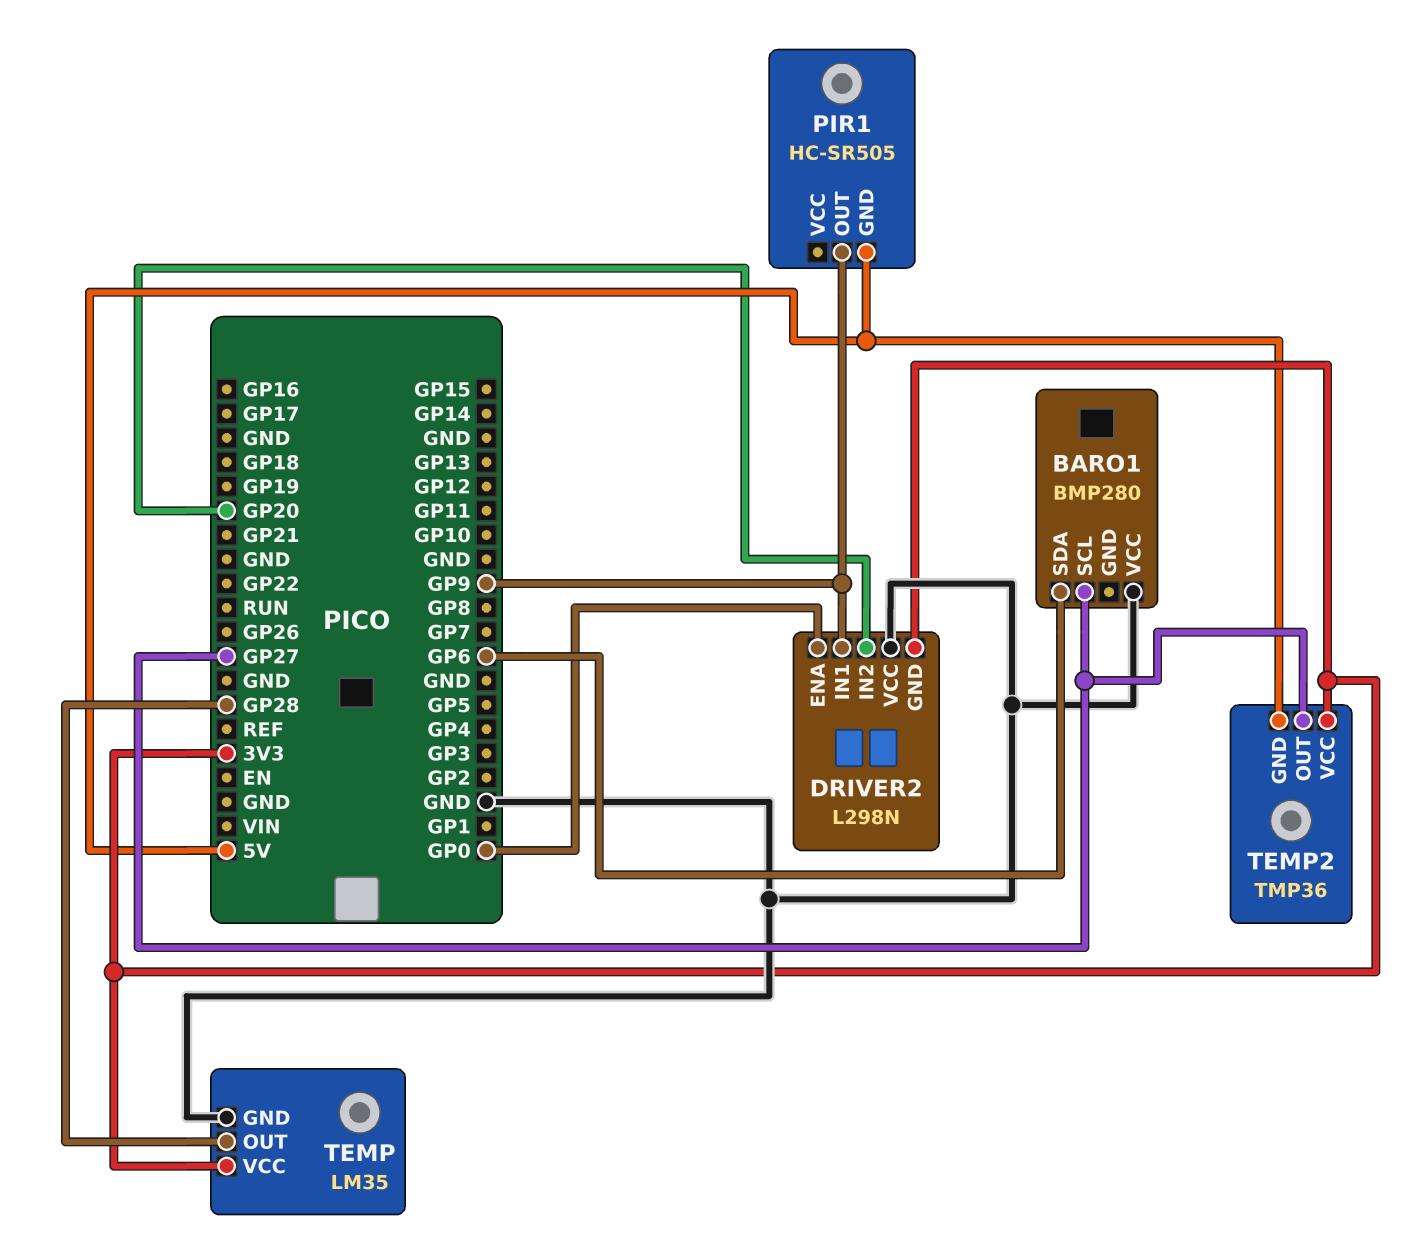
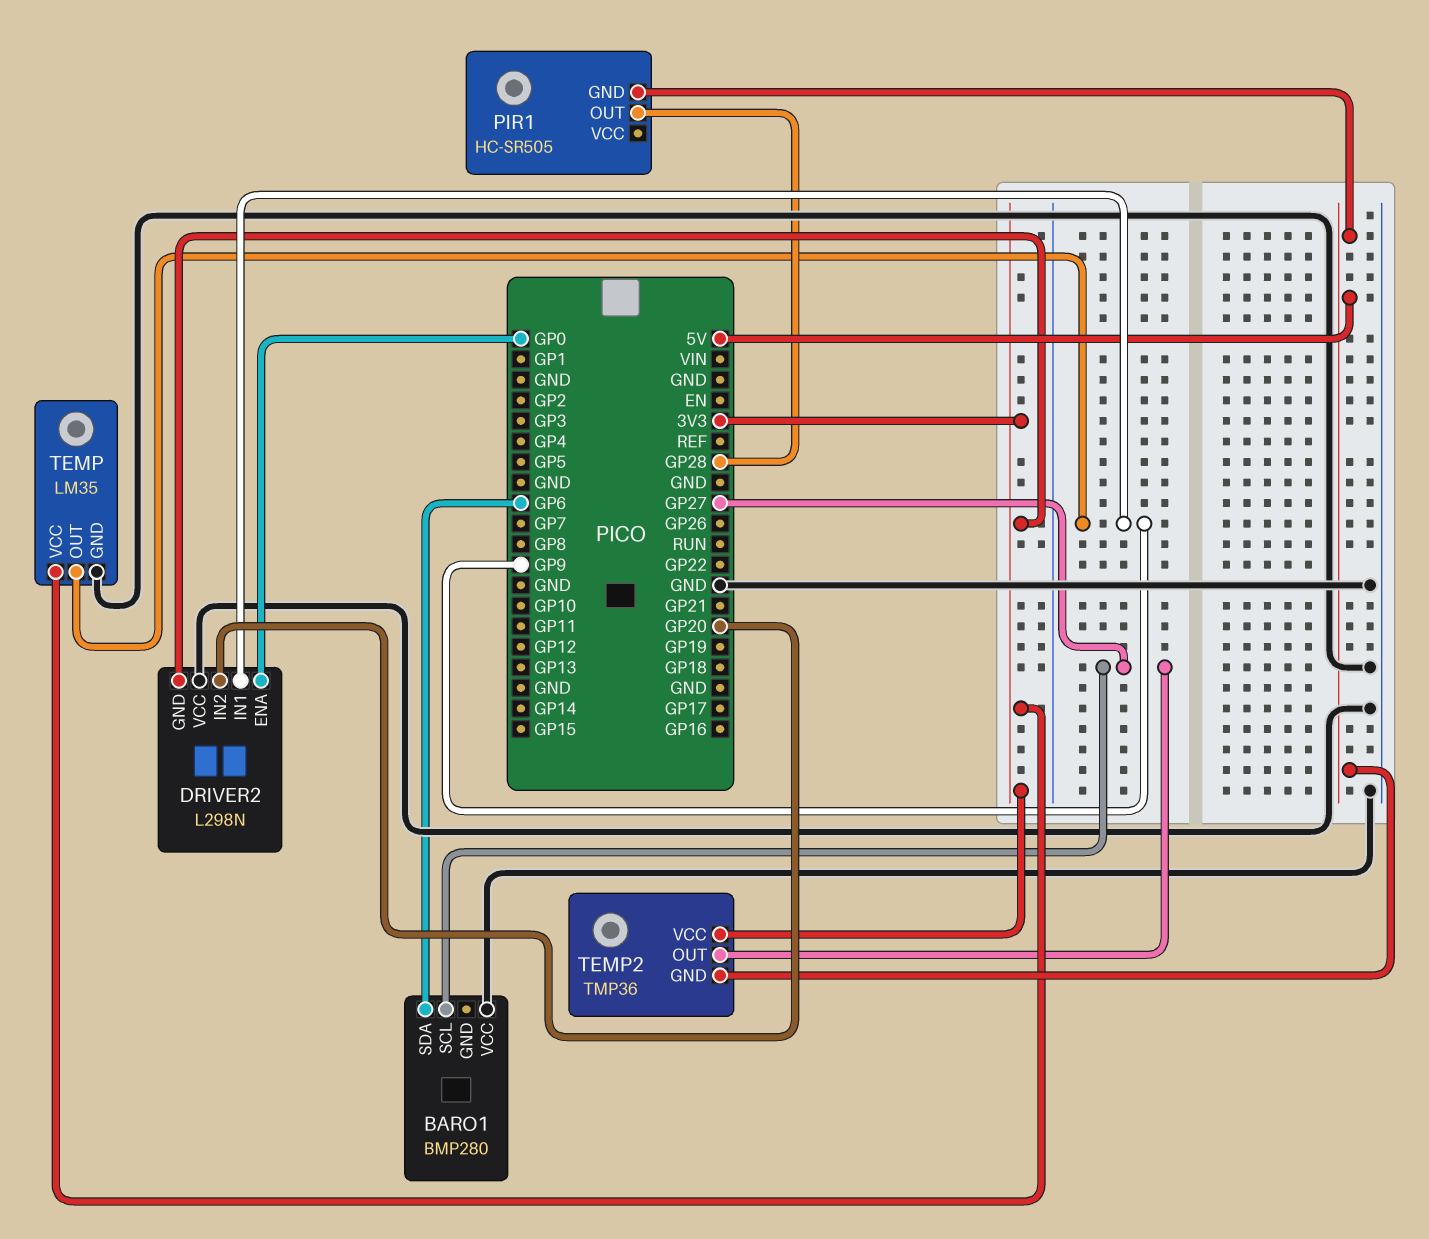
PIR1 pin OUT: GP9 -> GP28
TEMP pin OUT: GP28 -> GP9

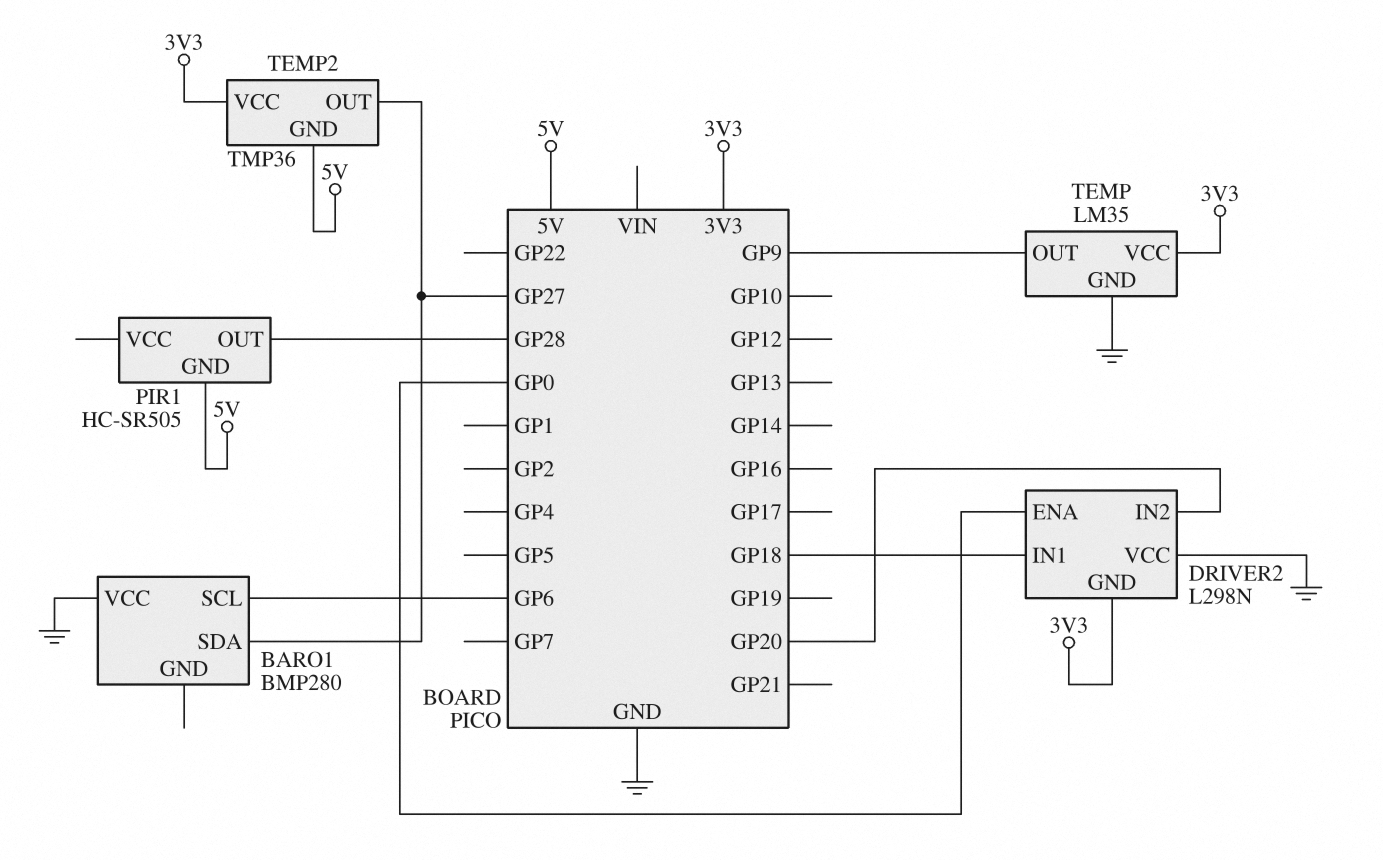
BARO1 pin SCL: GP27 -> GP6
BARO1 pin SDA: GP6 -> GP27
DRIVER2 pin IN1: GP9 -> GP18

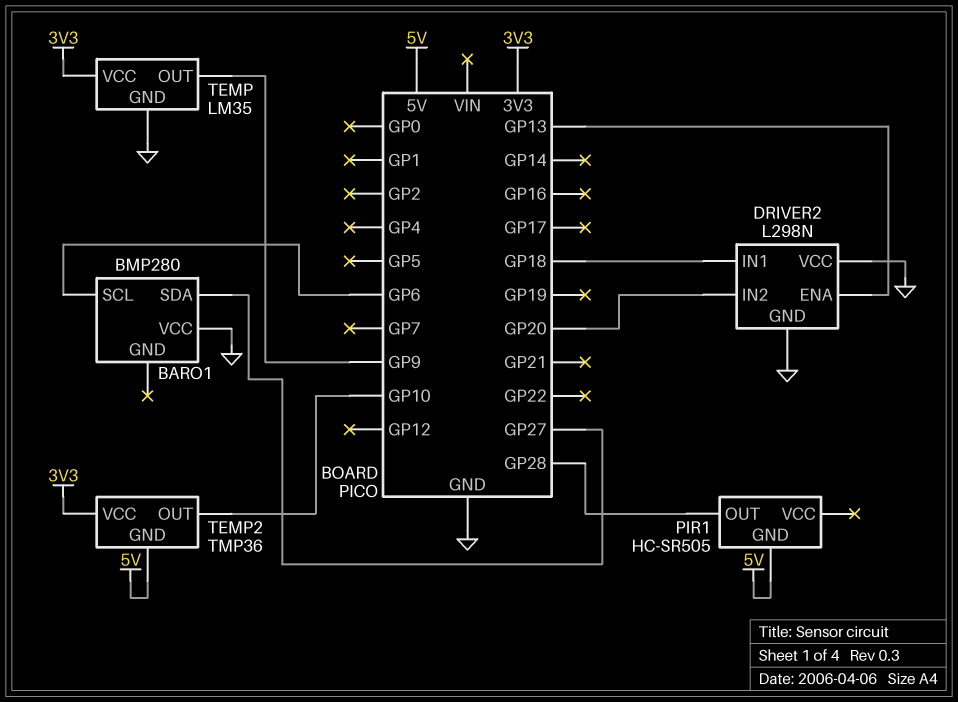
DRIVER2 pin ENA: GP0 -> GP13
DRIVER2 pin GND: 3V3 -> GND
TEMP2 pin OUT: GP27 -> GP10

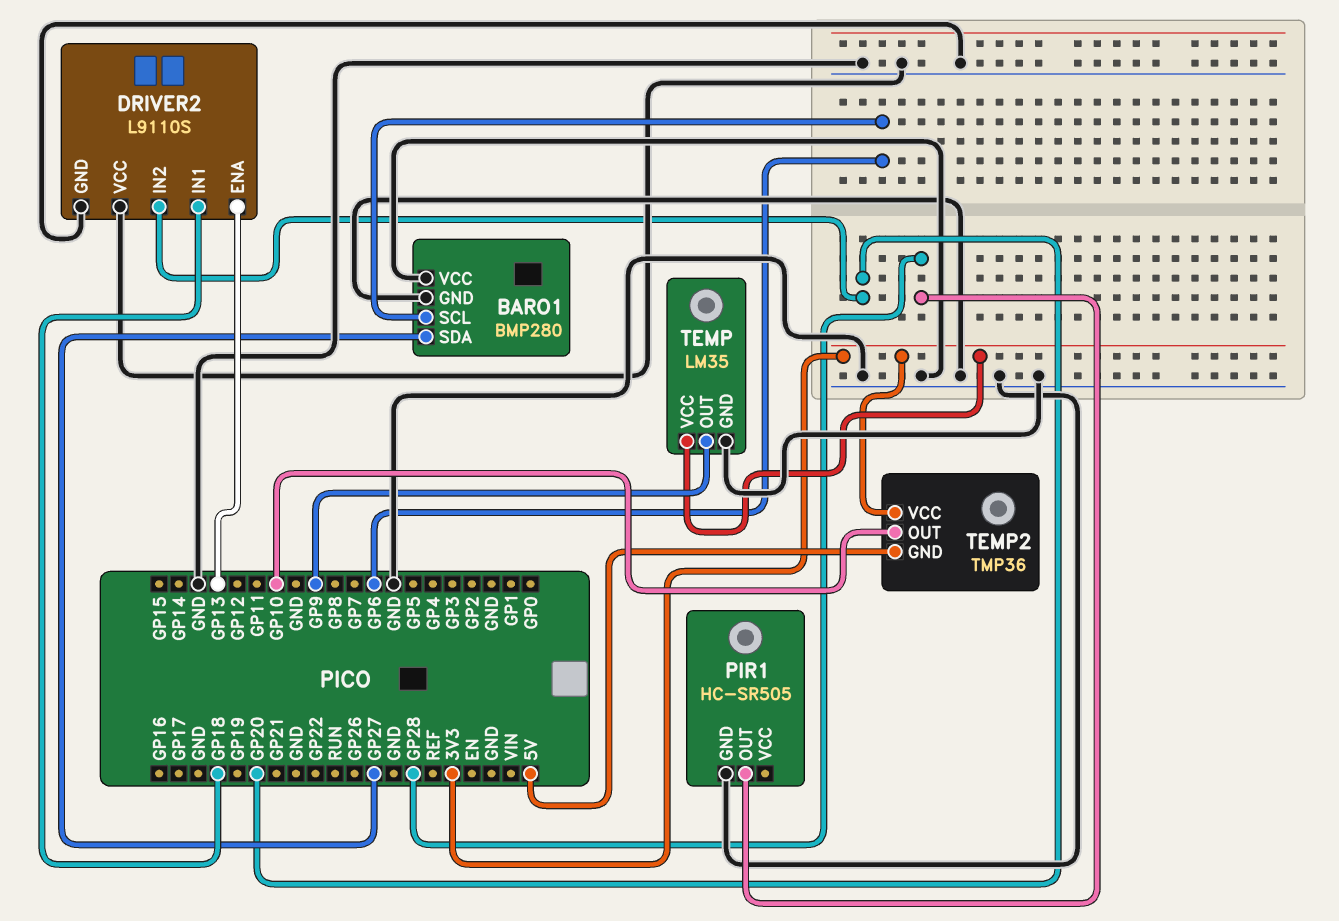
BARO1 pin GND: none -> GND
DRIVER2: L298N -> L9110S
PIR1 pin GND: 5V -> GND

